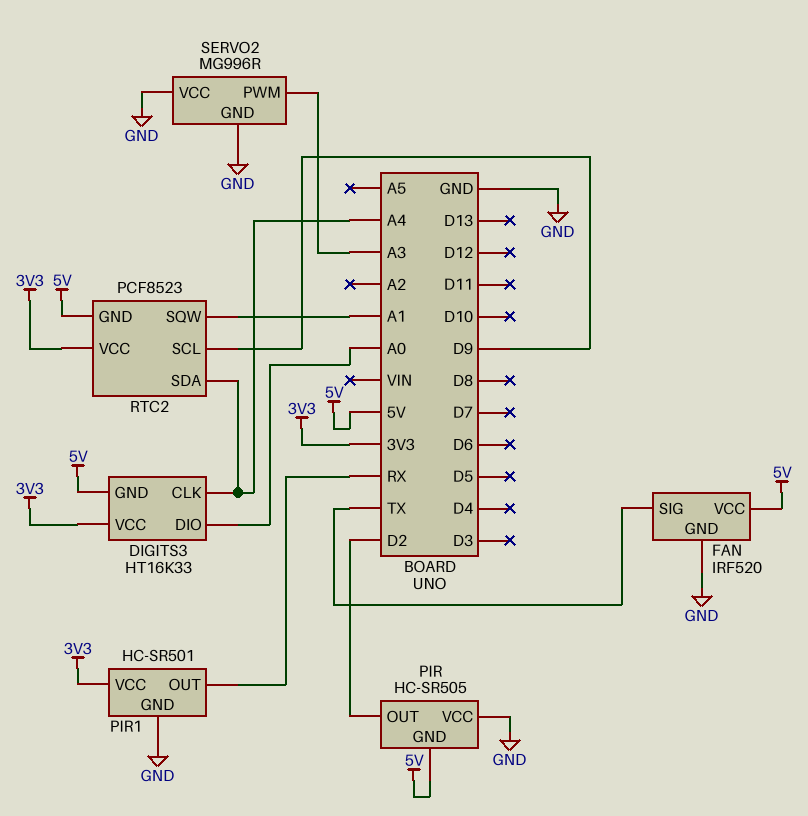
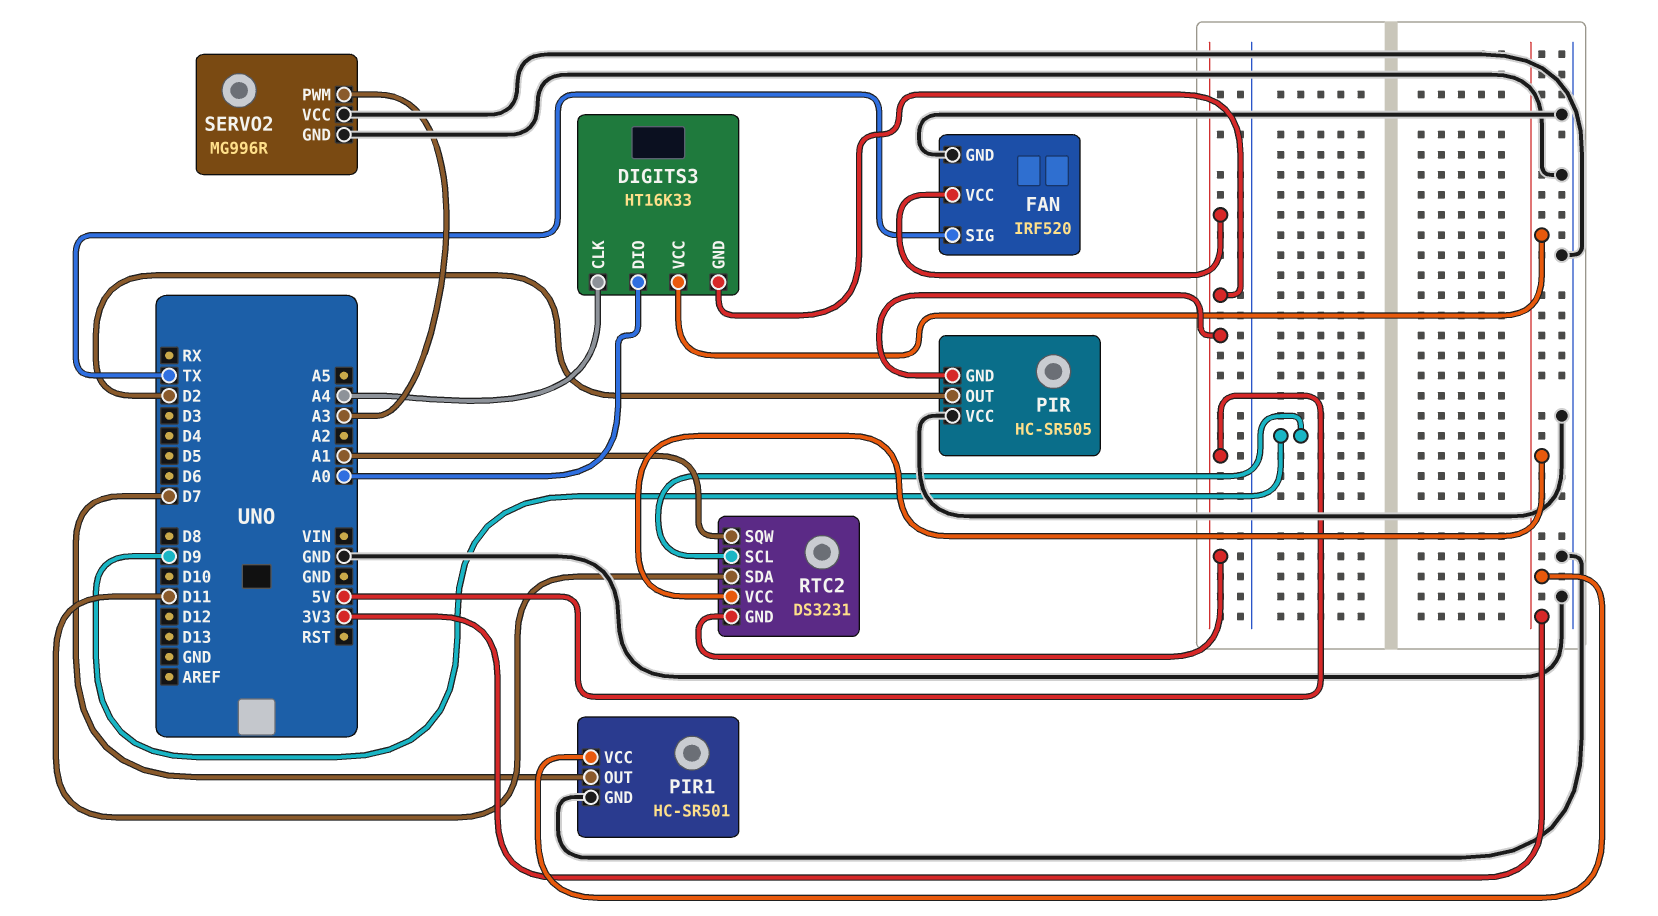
PIR1 pin OUT: RX -> D7
RTC2: PCF8523 -> DS3231
RTC2 pin SDA: A4 -> D11

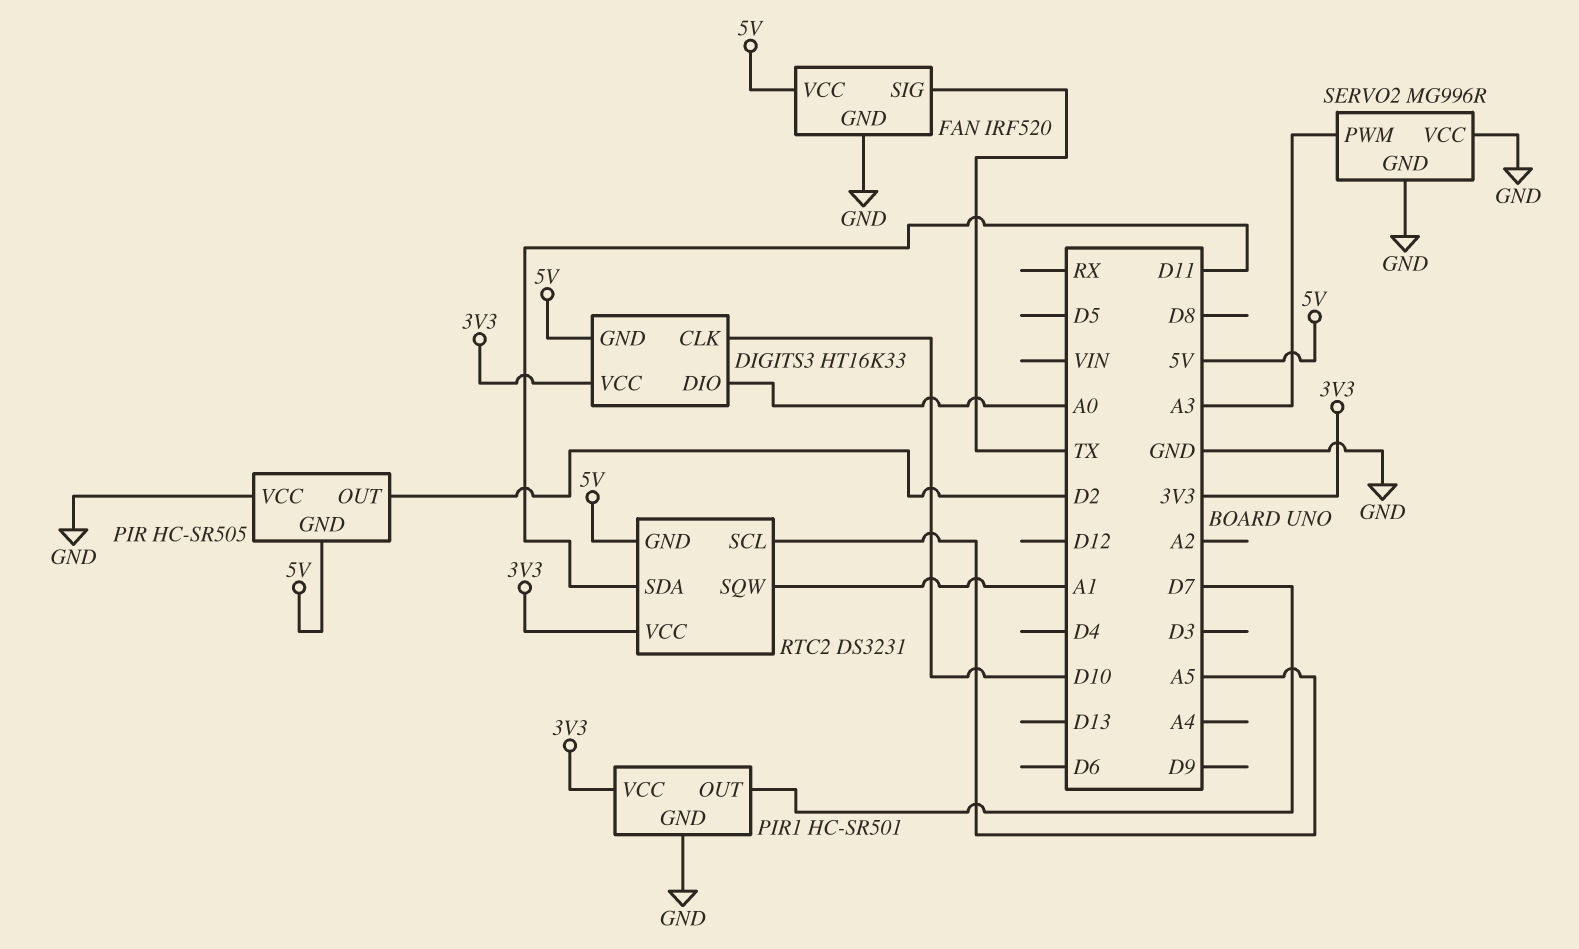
DIGITS3 pin CLK: A4 -> D10
RTC2 pin SCL: D9 -> A5

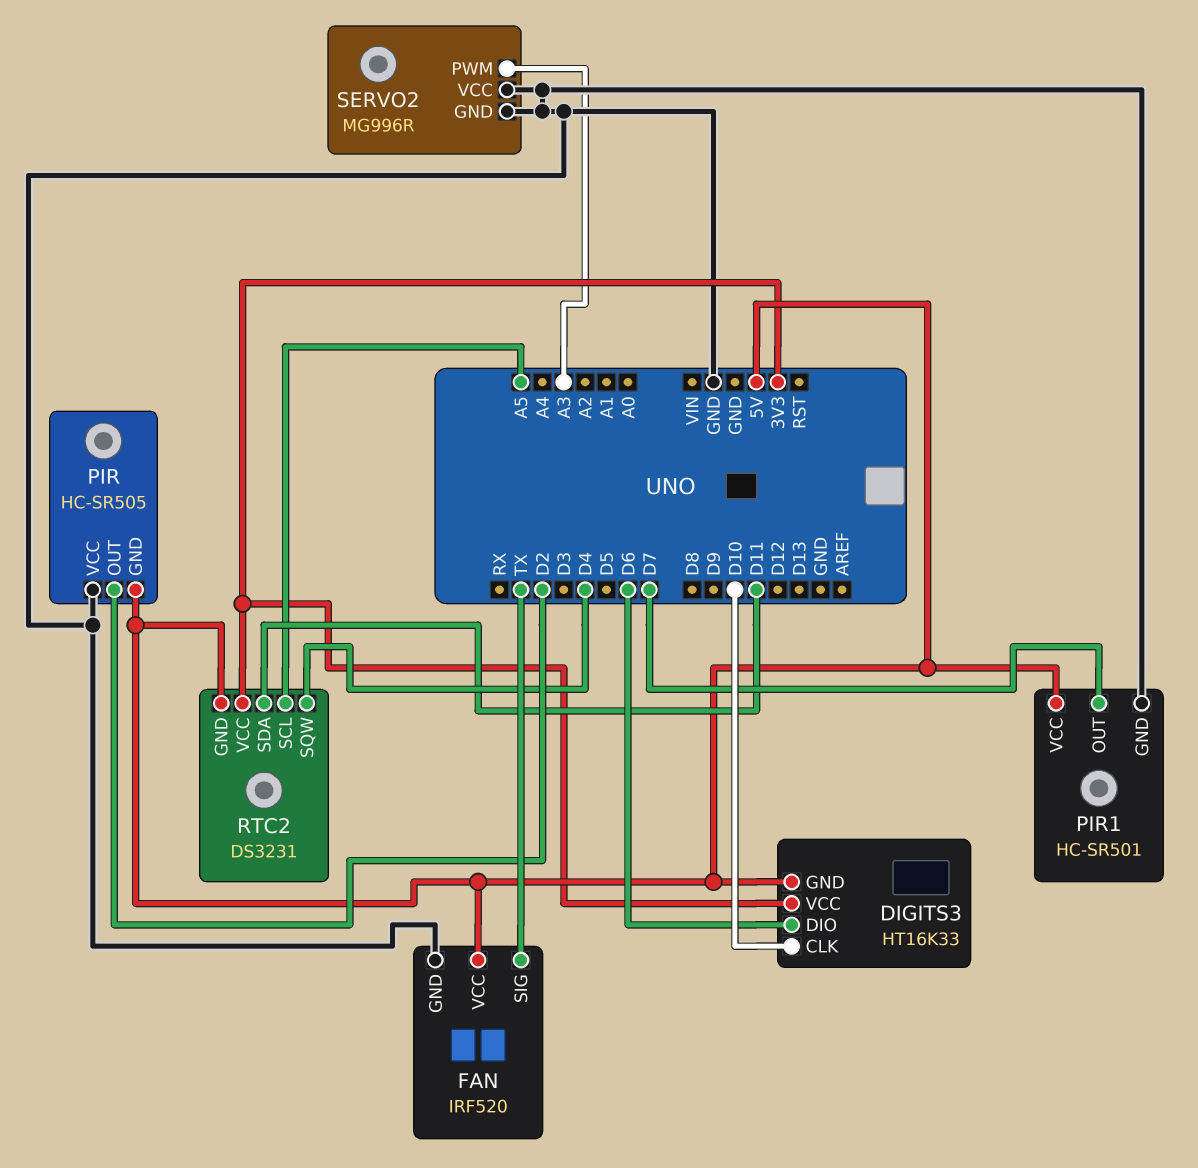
DIGITS3 pin DIO: A0 -> D6
PIR1 pin VCC: 3V3 -> 5V
RTC2 pin SQW: A1 -> D4

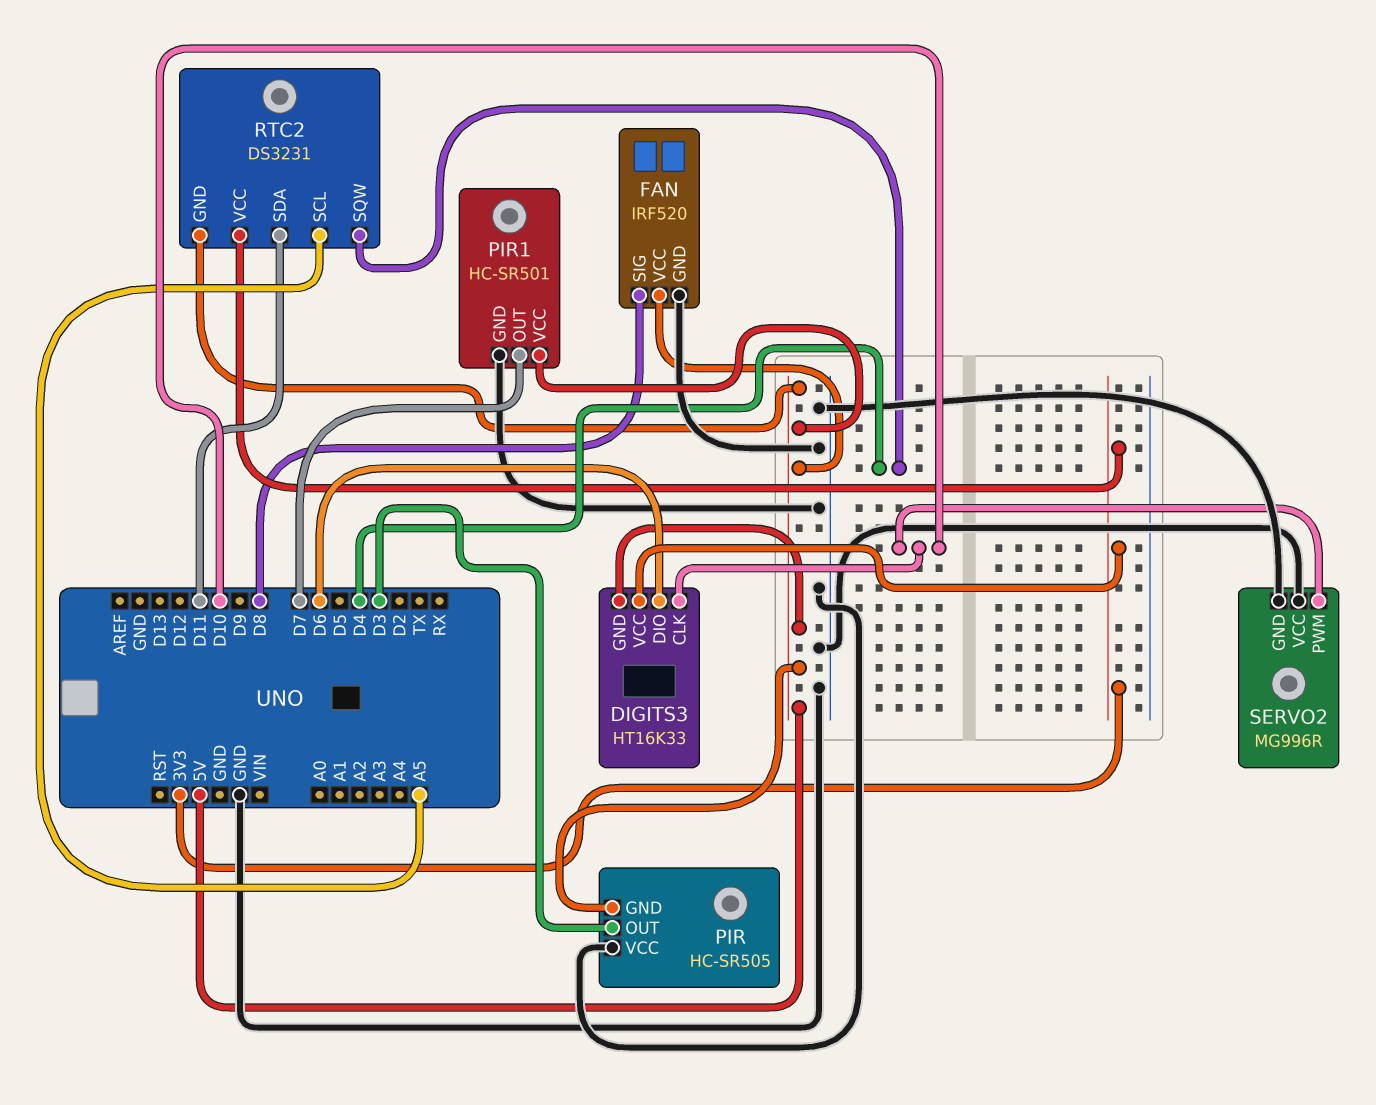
FAN pin SIG: TX -> D8
PIR pin OUT: D2 -> D3
SERVO2 pin PWM: A3 -> D10

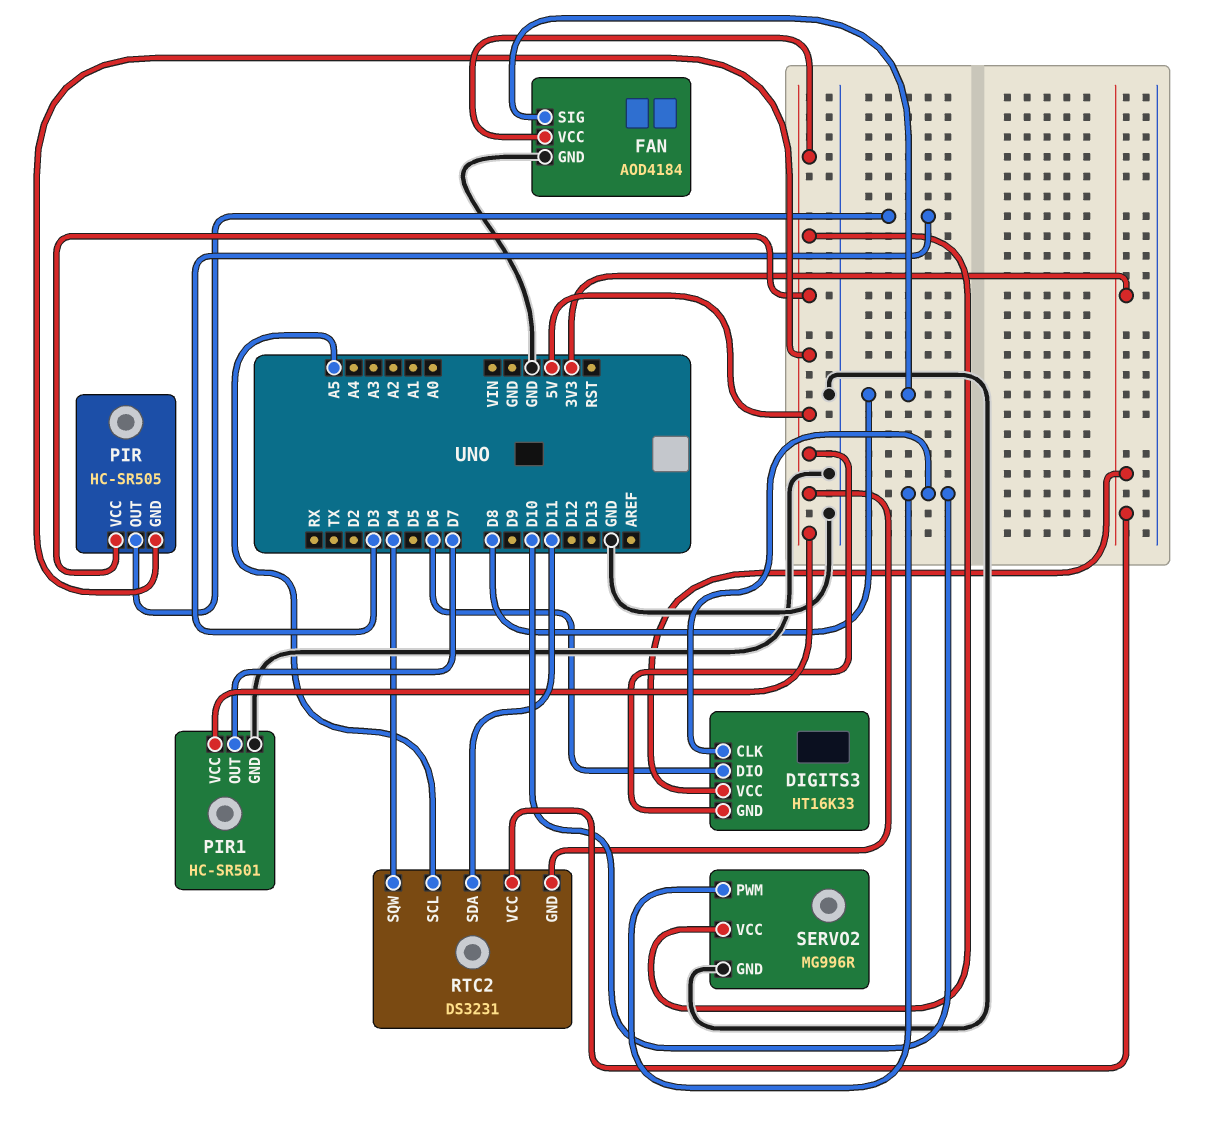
FAN: IRF520 -> AOD4184
PIR pin VCC: GND -> 5V
SERVO2 pin VCC: GND -> 5V

